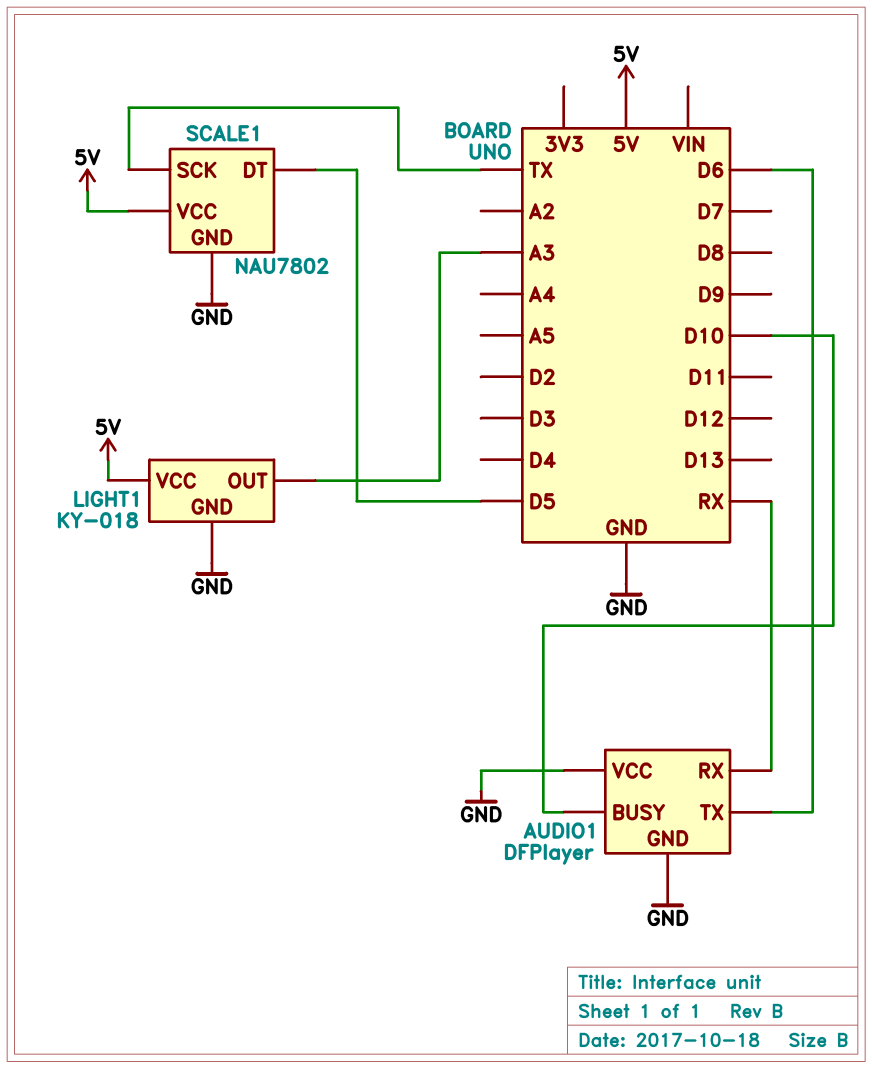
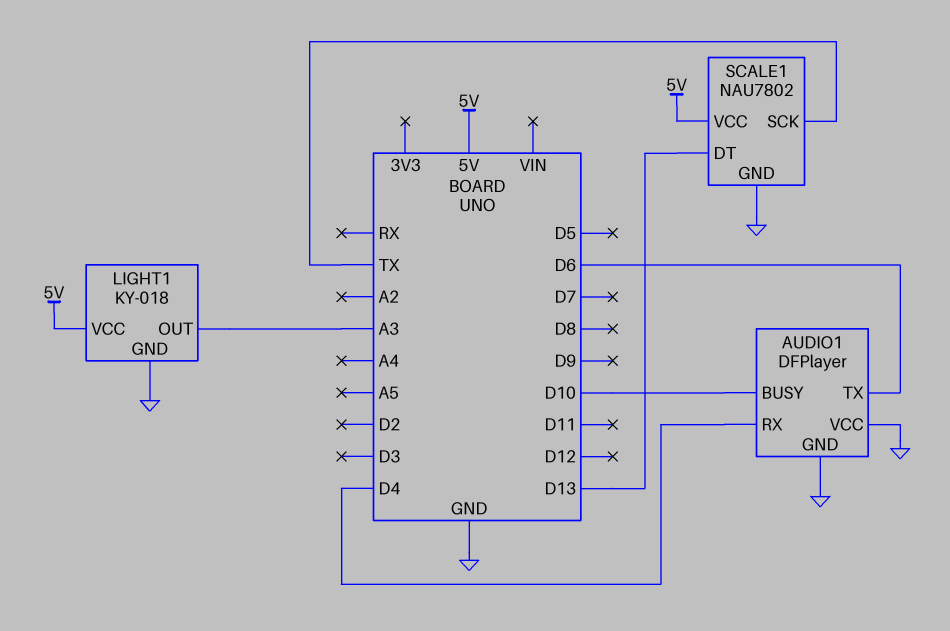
AUDIO1 pin RX: RX -> D4
SCALE1 pin DT: D5 -> D13

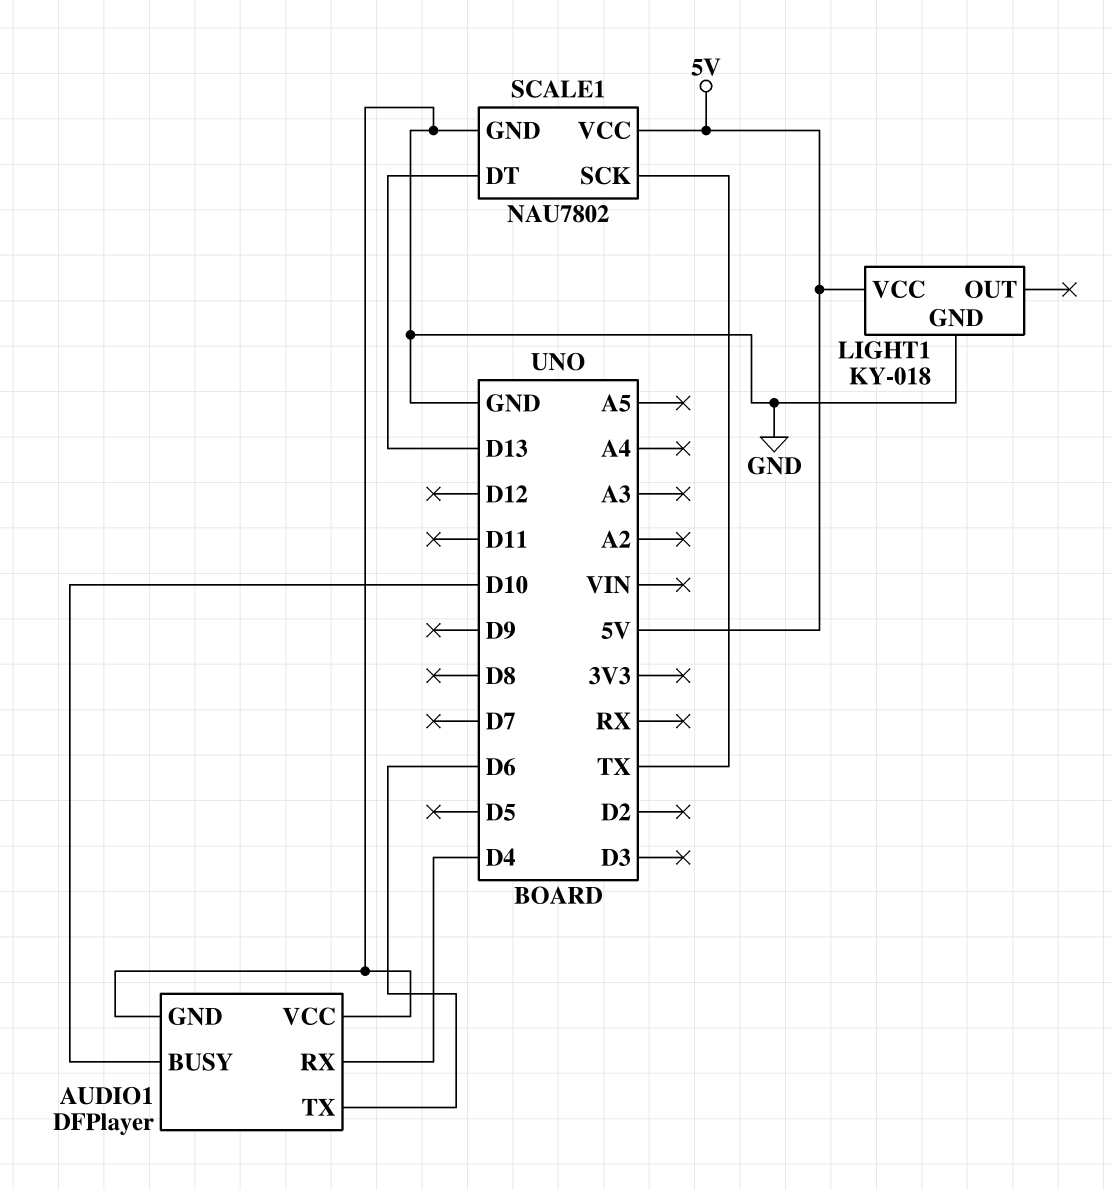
LIGHT1 pin OUT: A3 -> none

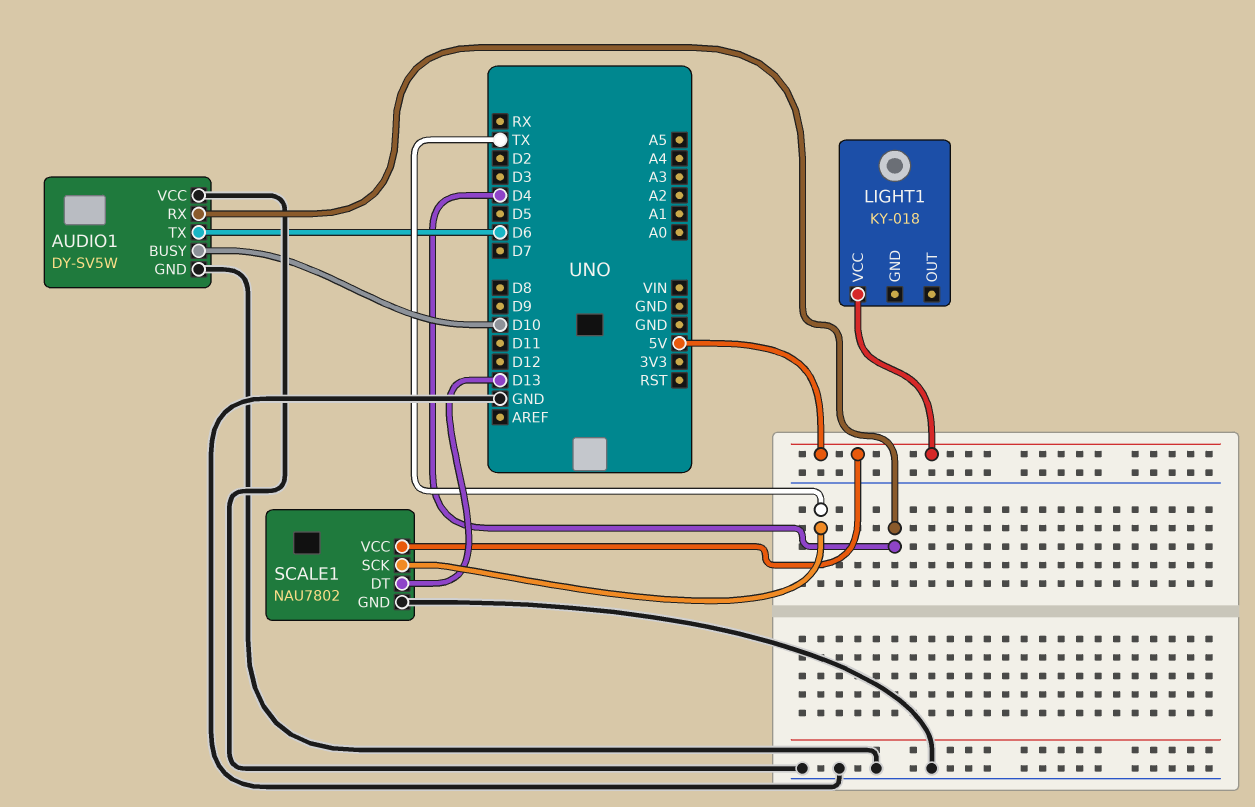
AUDIO1: DFPlayer -> DY-SV5W
LIGHT1 pin GND: GND -> none

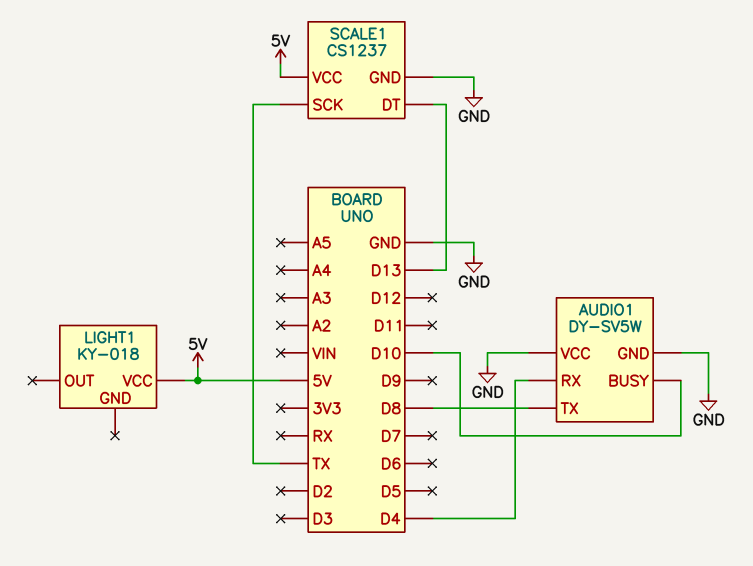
AUDIO1 pin TX: D6 -> D8
SCALE1: NAU7802 -> CS1237

